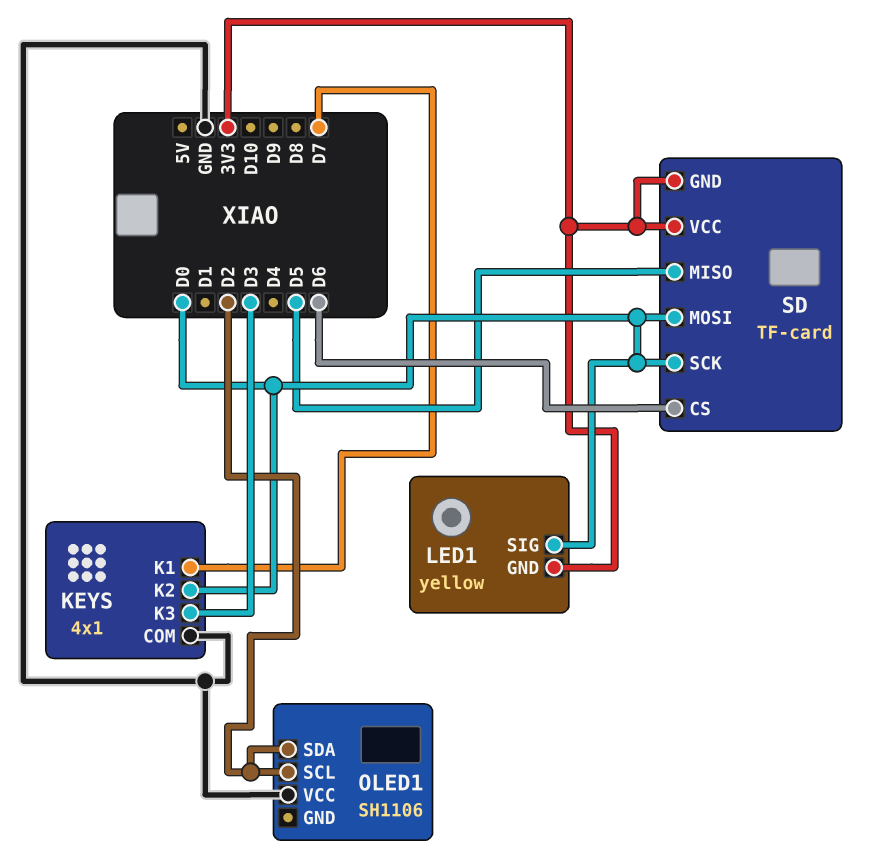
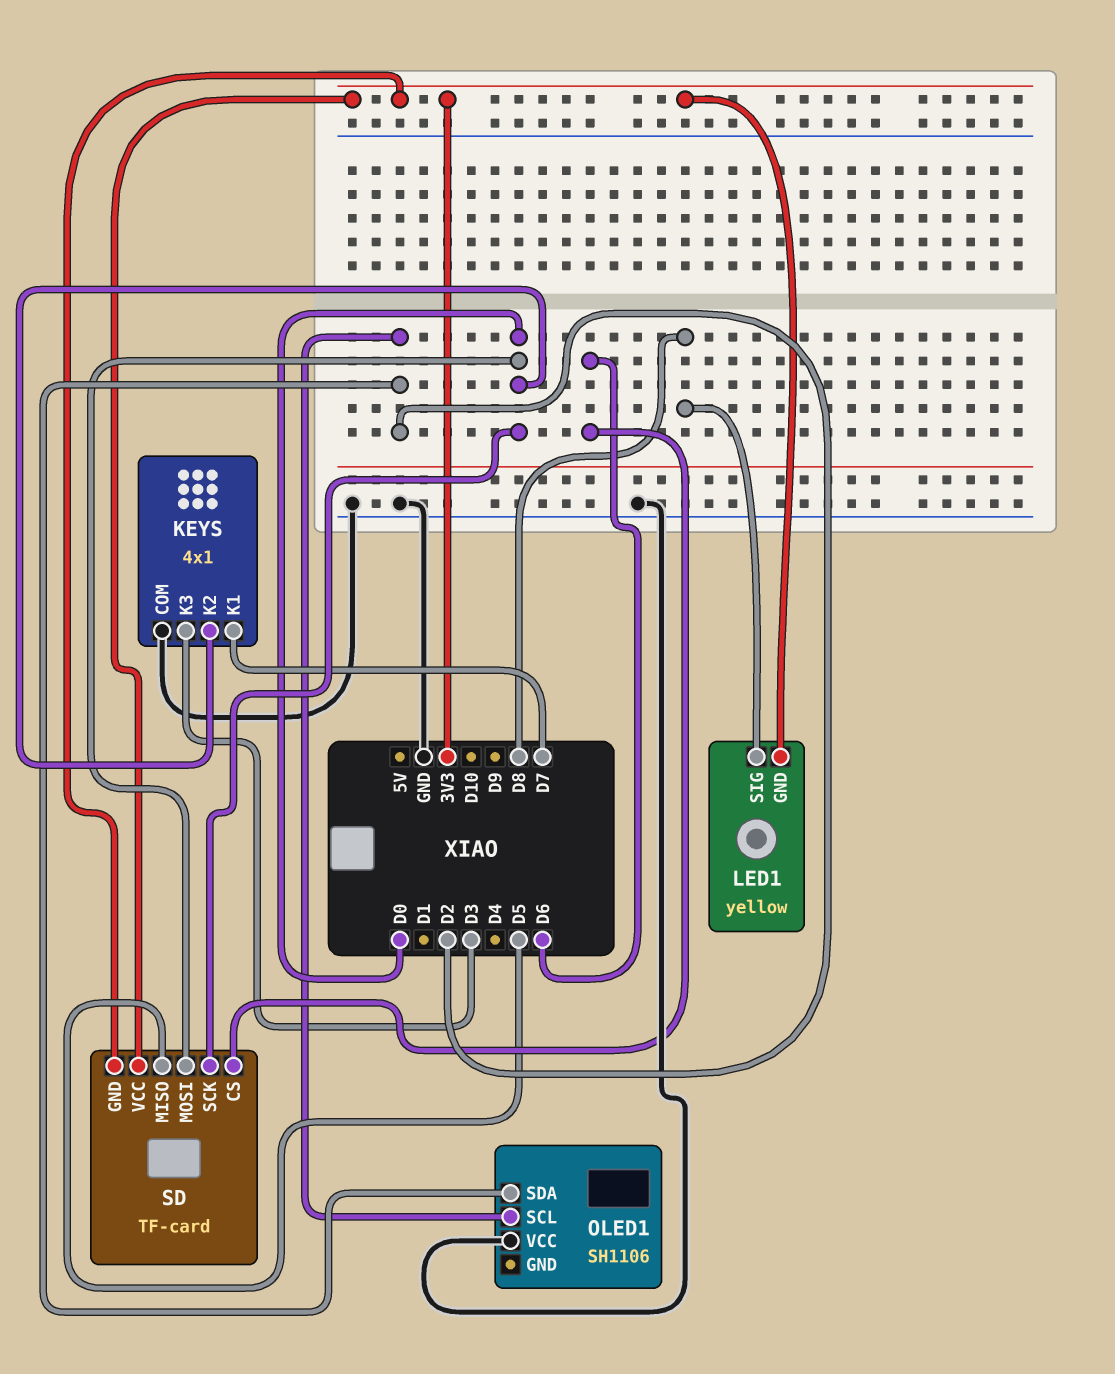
LED1 pin SIG: D0 -> D8

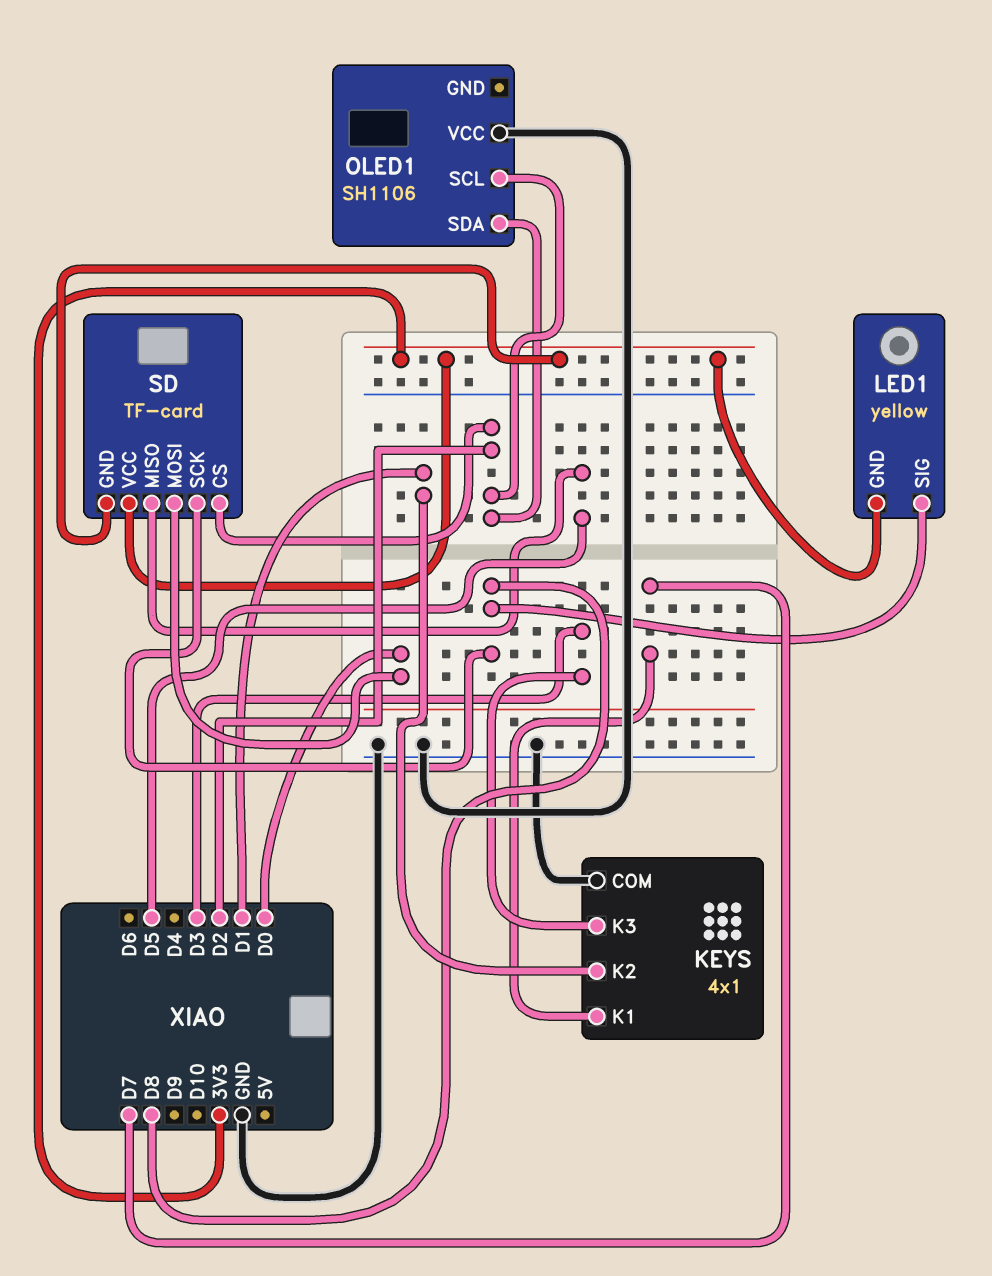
KEYS pin K2: D0 -> D1
SD pin CS: D6 -> D2
SD pin SCK: D0 -> D8

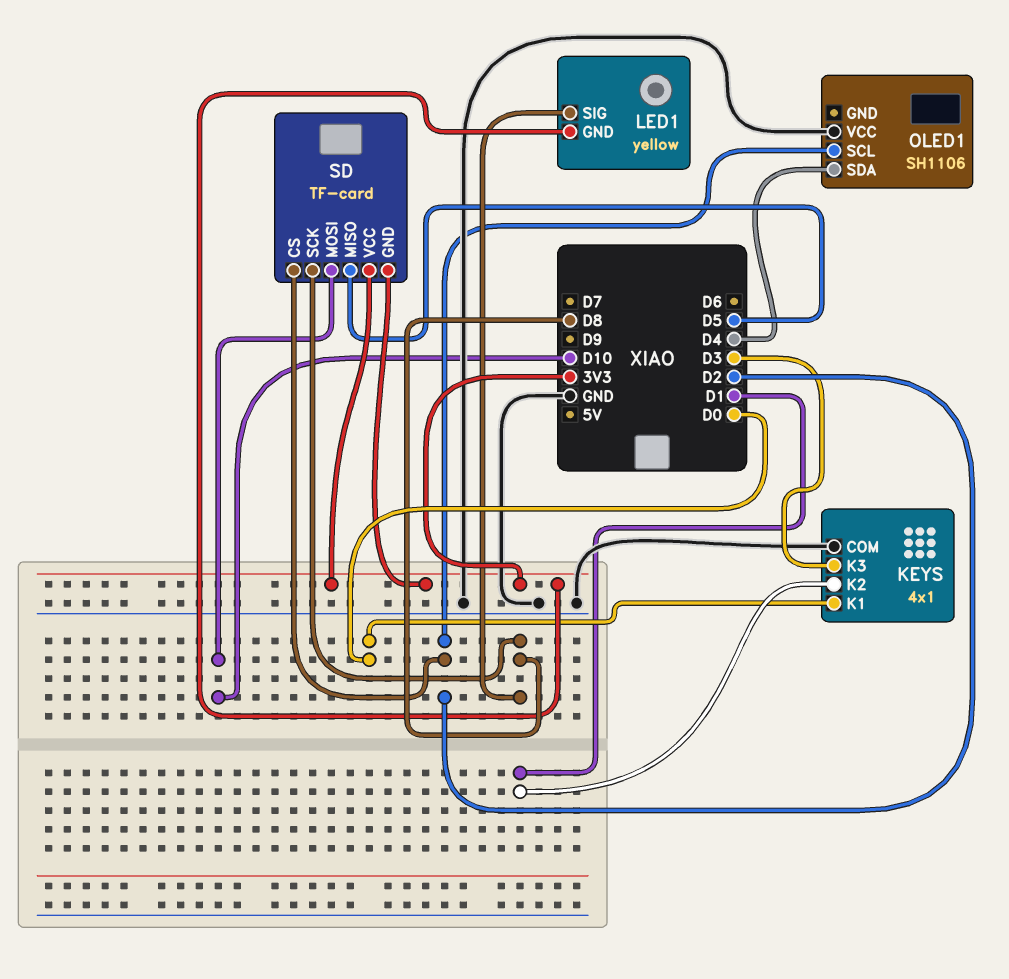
KEYS pin K1: D7 -> D0
OLED1 pin SDA: D2 -> D4
SD pin MOSI: D0 -> D10

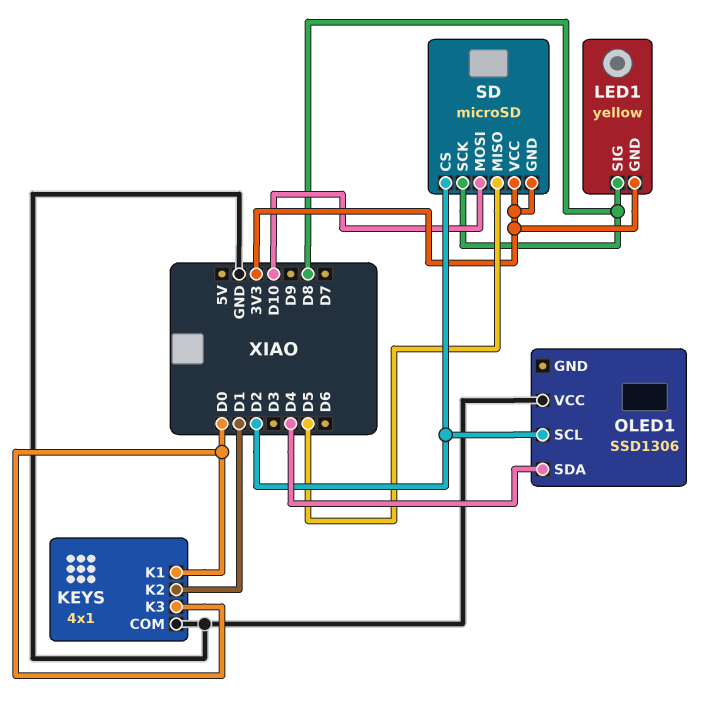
KEYS pin K3: D3 -> D0
OLED1: SH1106 -> SSD1306
SD: TF-card -> microSD

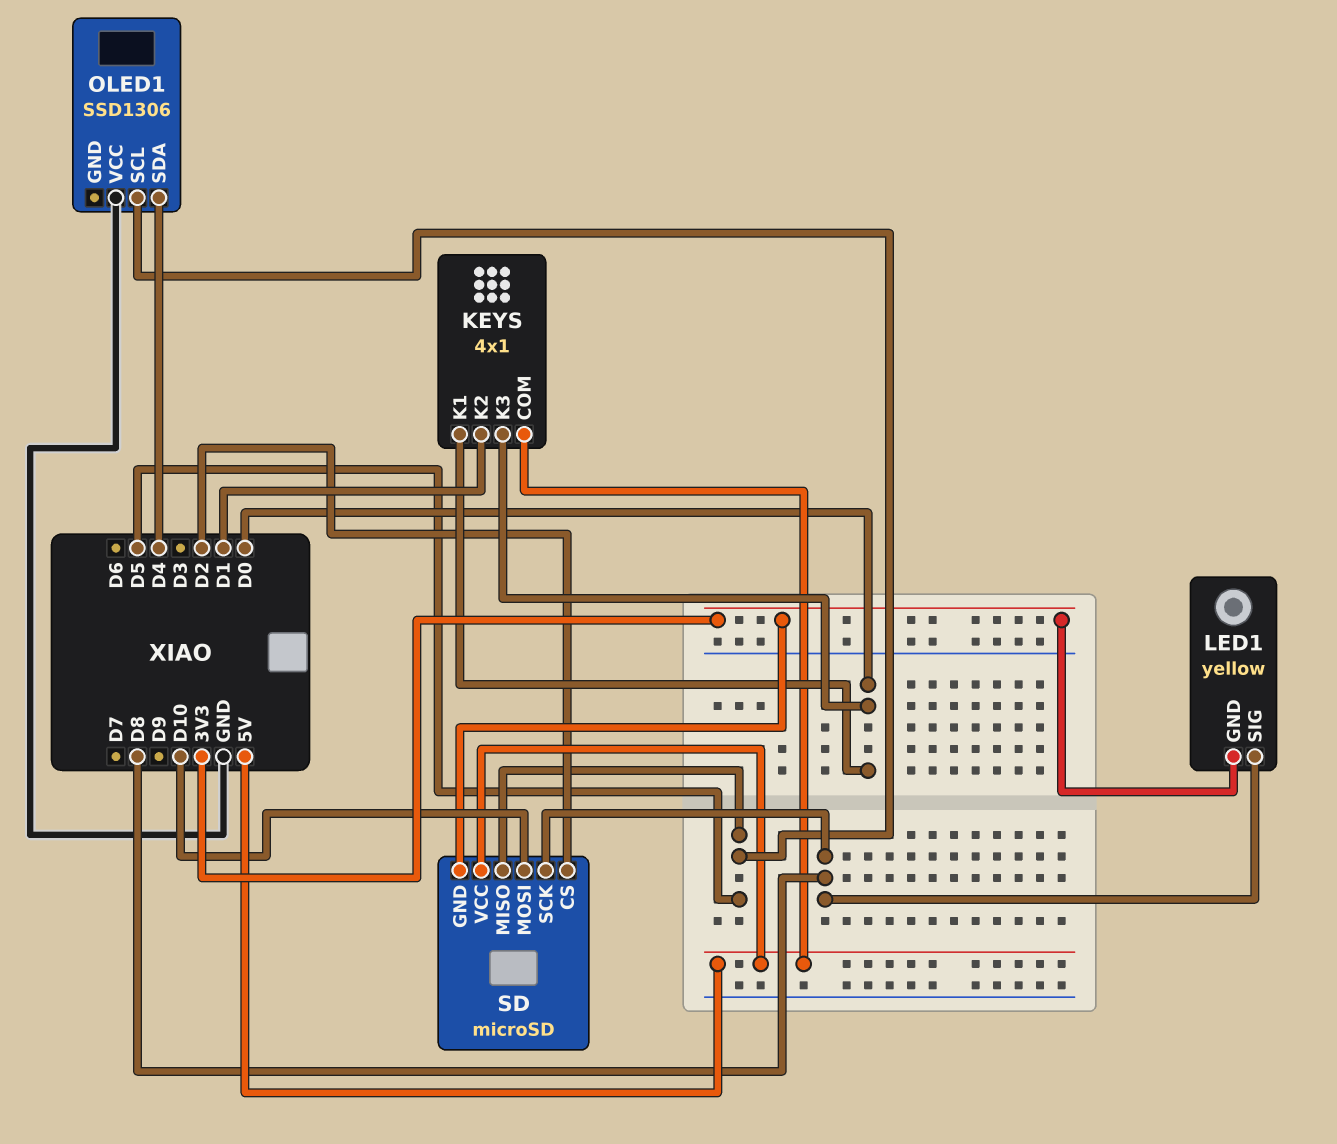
KEYS pin COM: GND -> 5V
OLED1 pin SCL: D2 -> D5
SD pin VCC: 3V3 -> 5V

